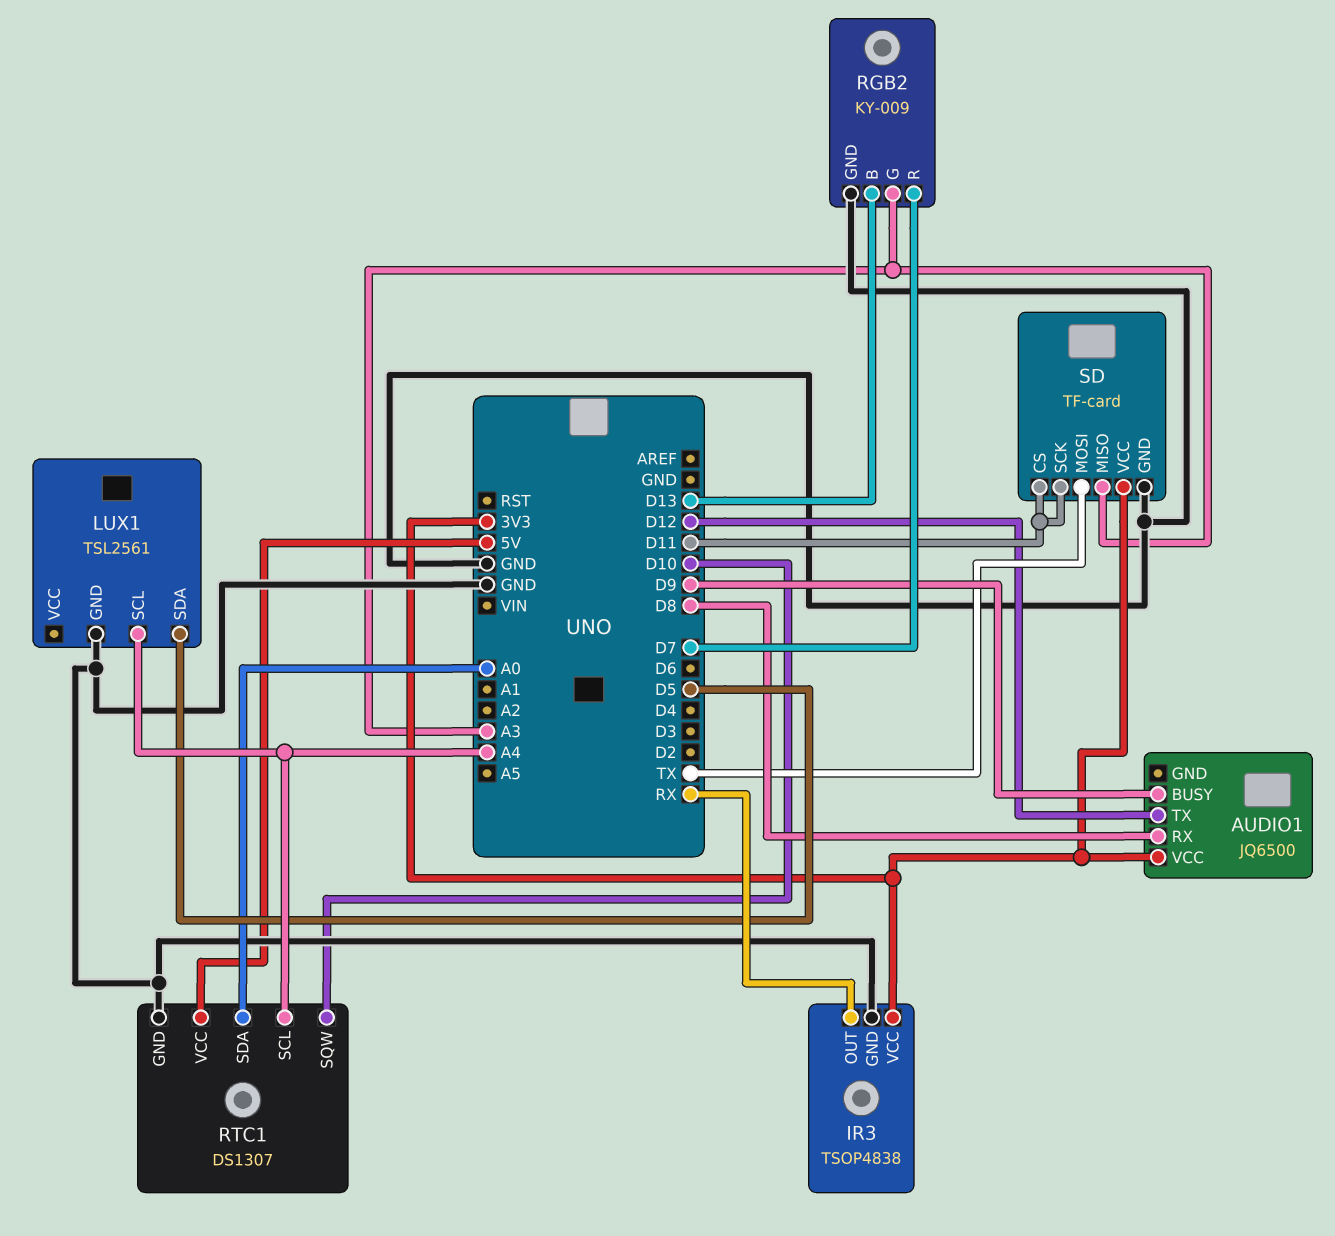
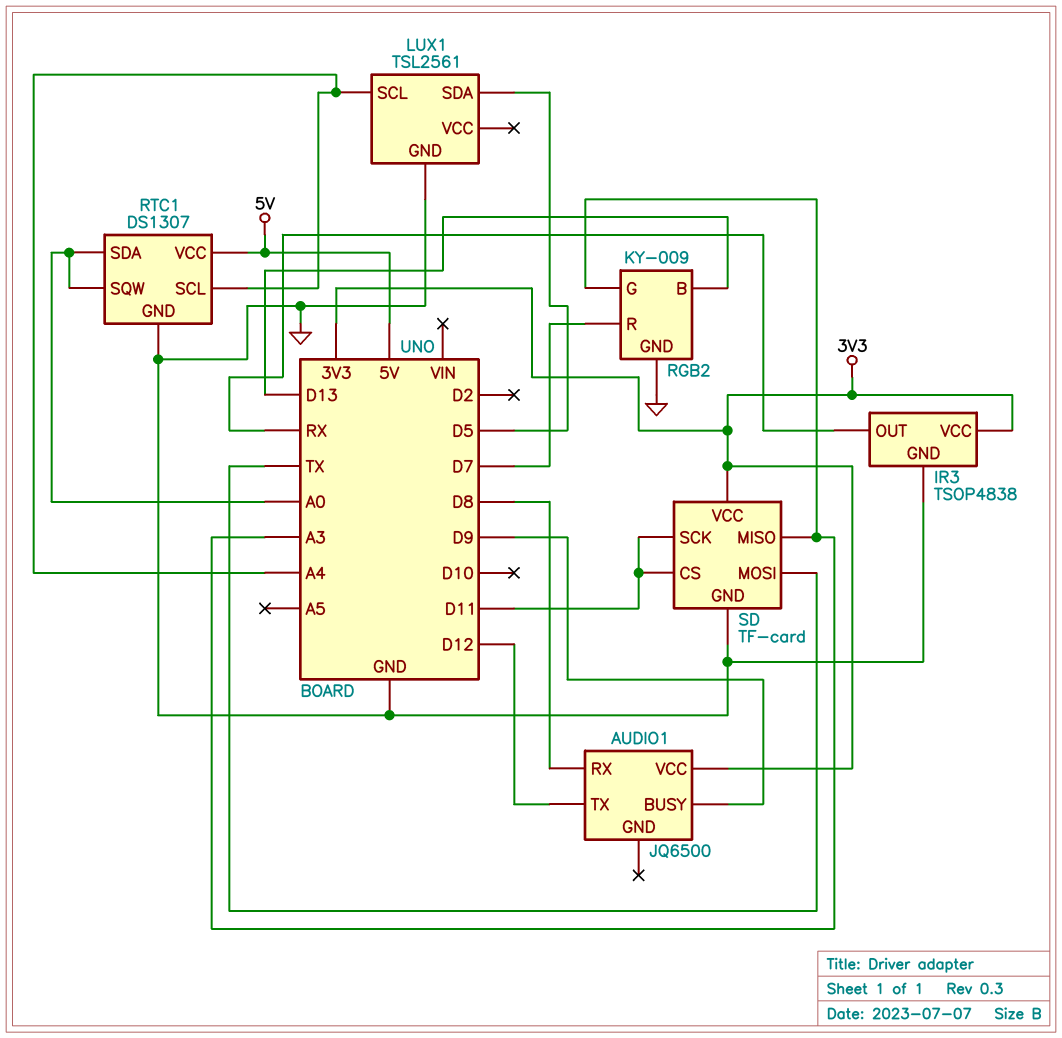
RTC1 pin SQW: D10 -> A0

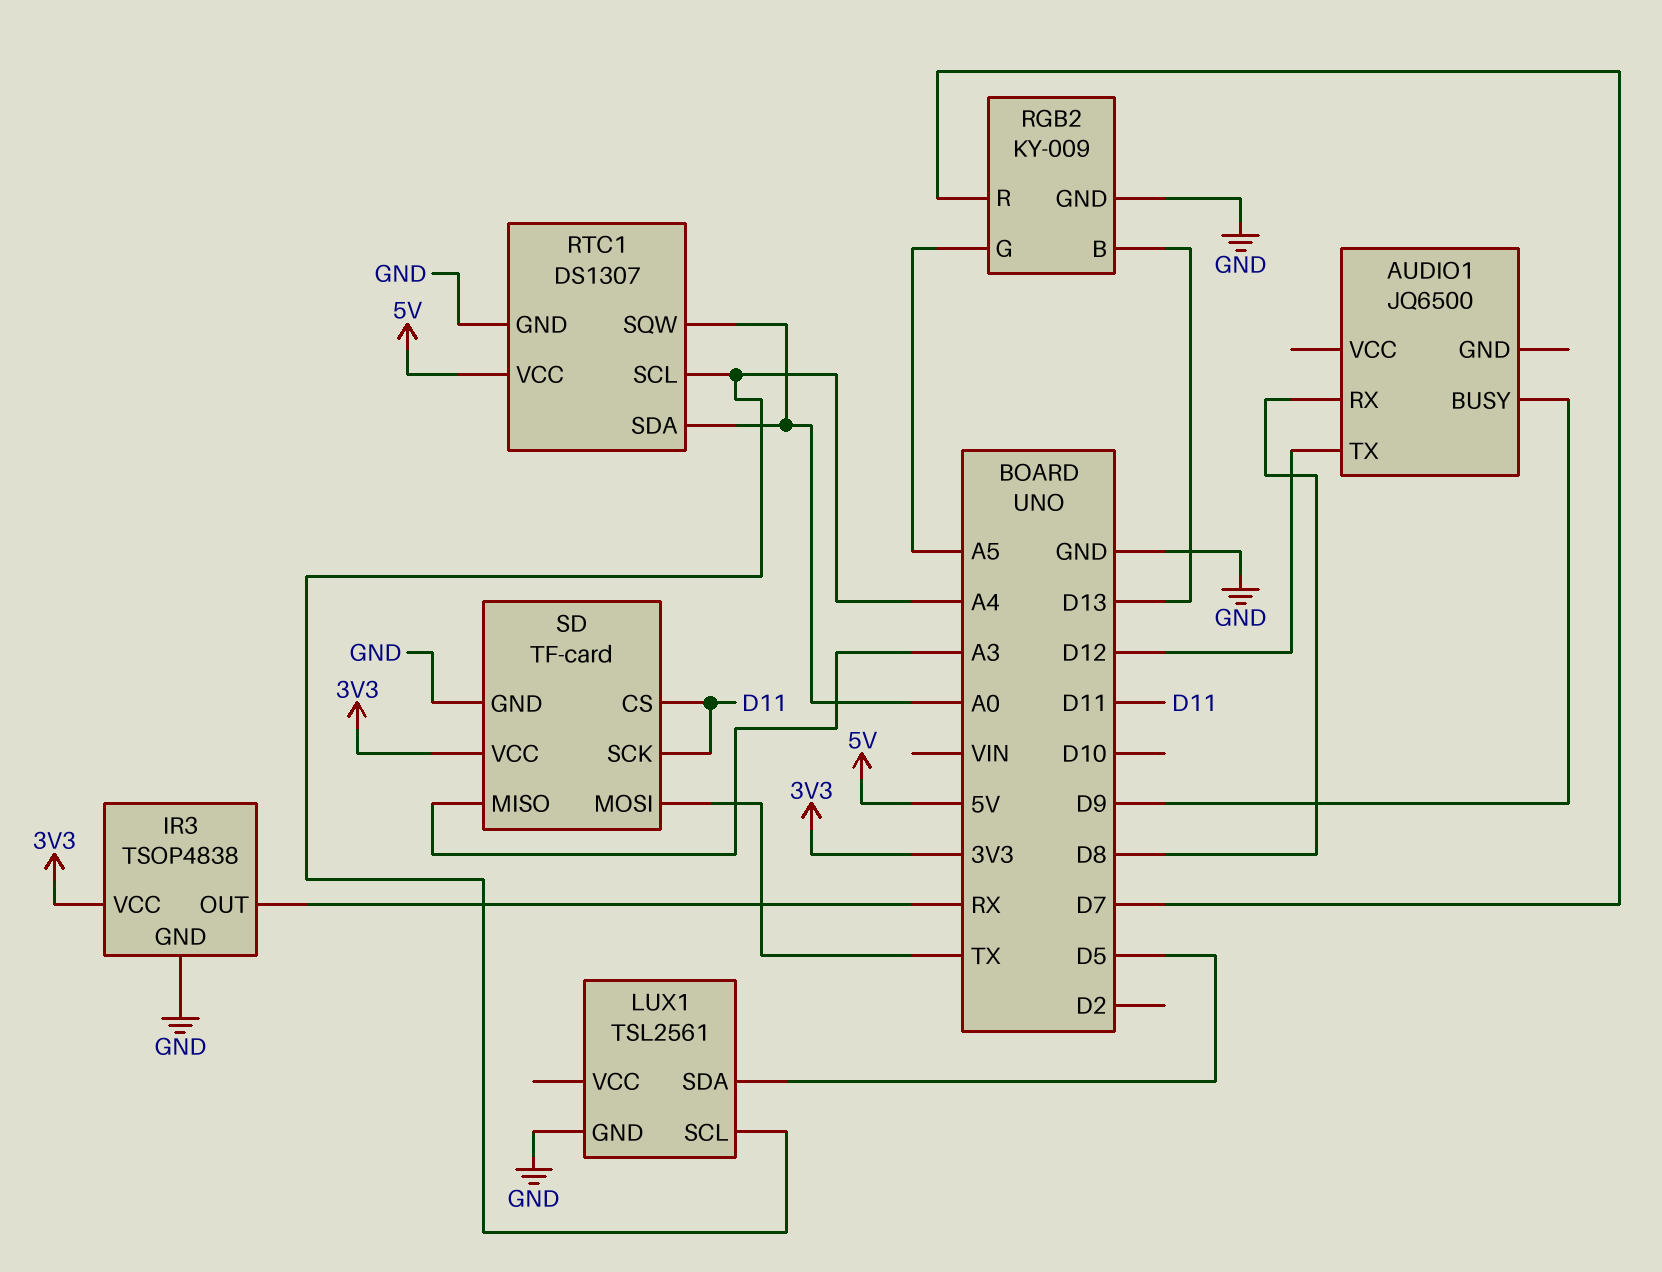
AUDIO1 pin VCC: 3V3 -> none
RGB2 pin G: A3 -> A5

